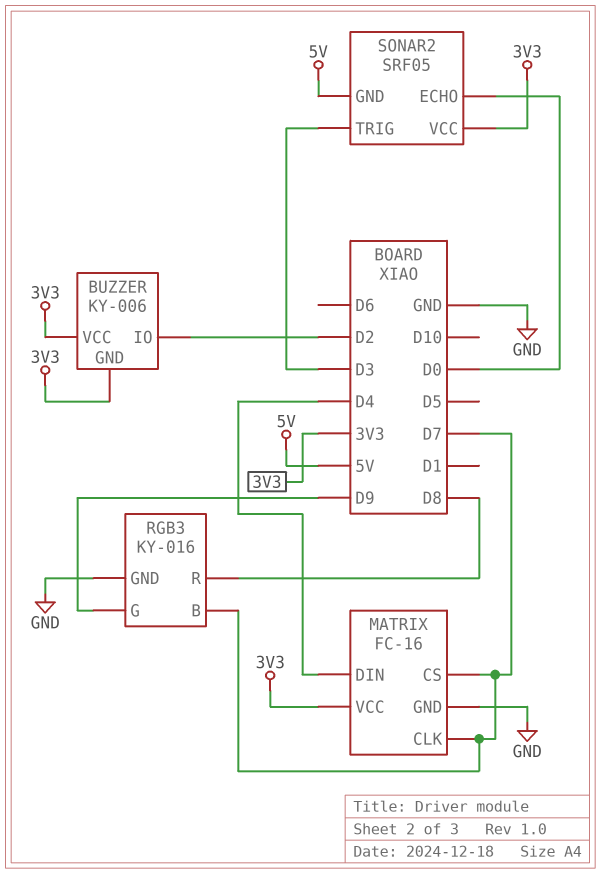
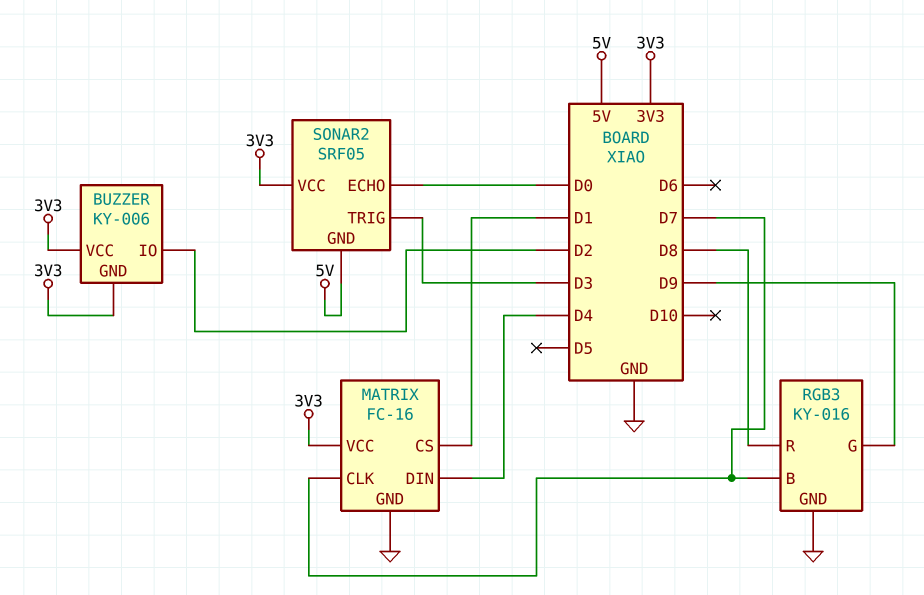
MATRIX pin CS: D7 -> D1

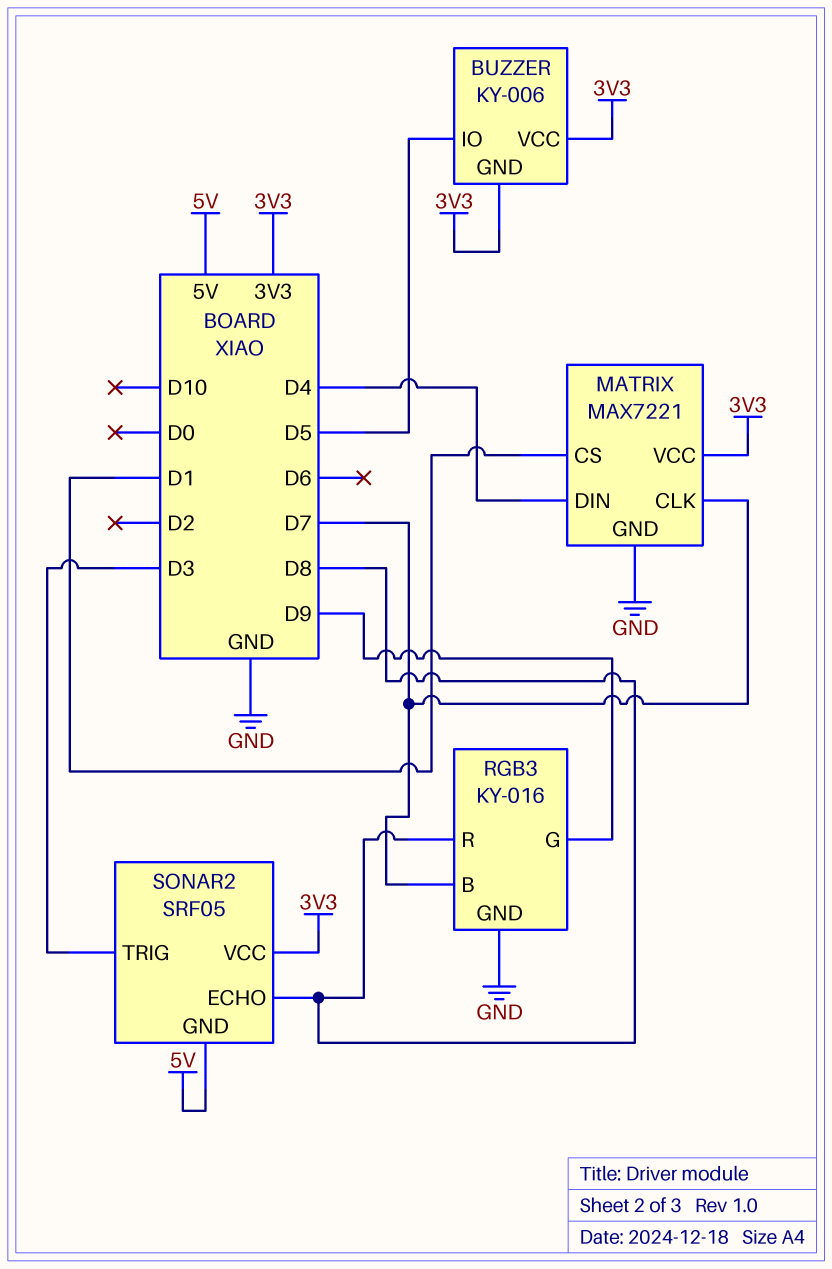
BUZZER pin IO: D2 -> D5
MATRIX: FC-16 -> MAX7221
SONAR2 pin ECHO: D0 -> D8

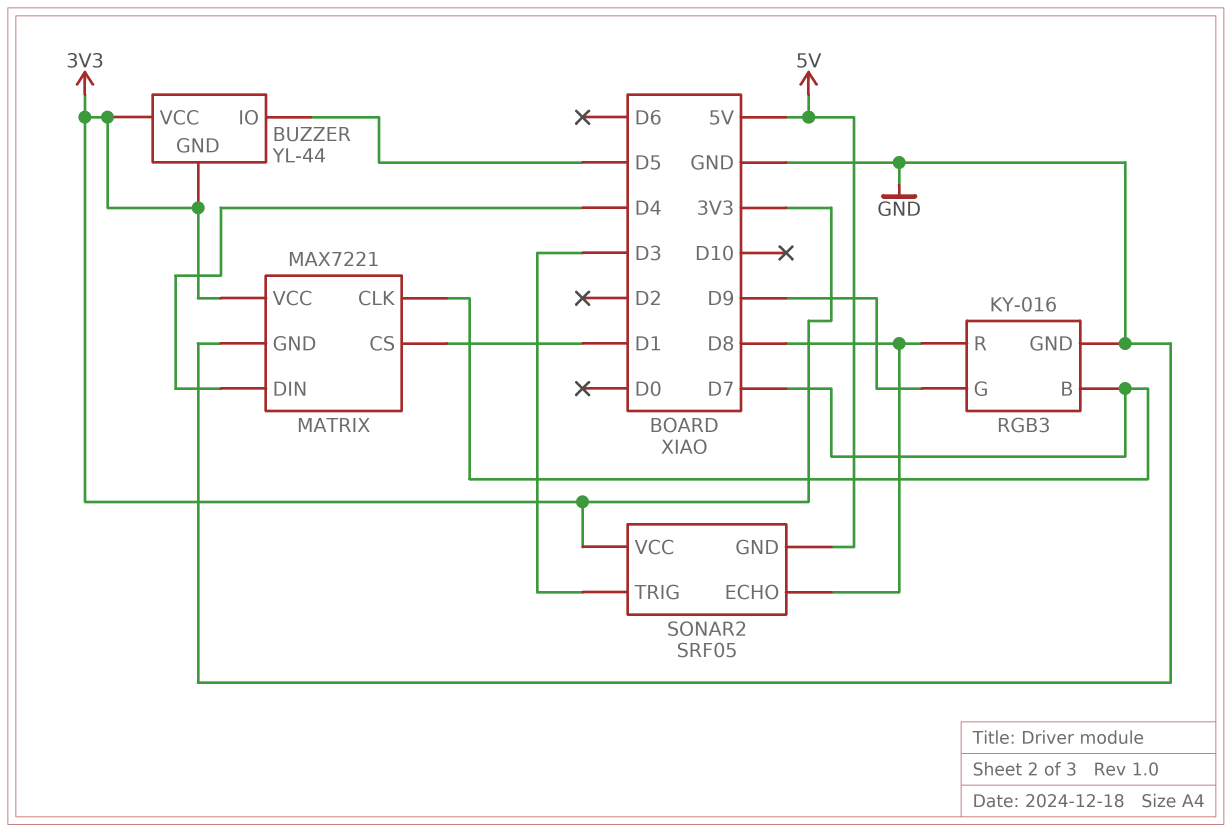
BUZZER: KY-006 -> YL-44

